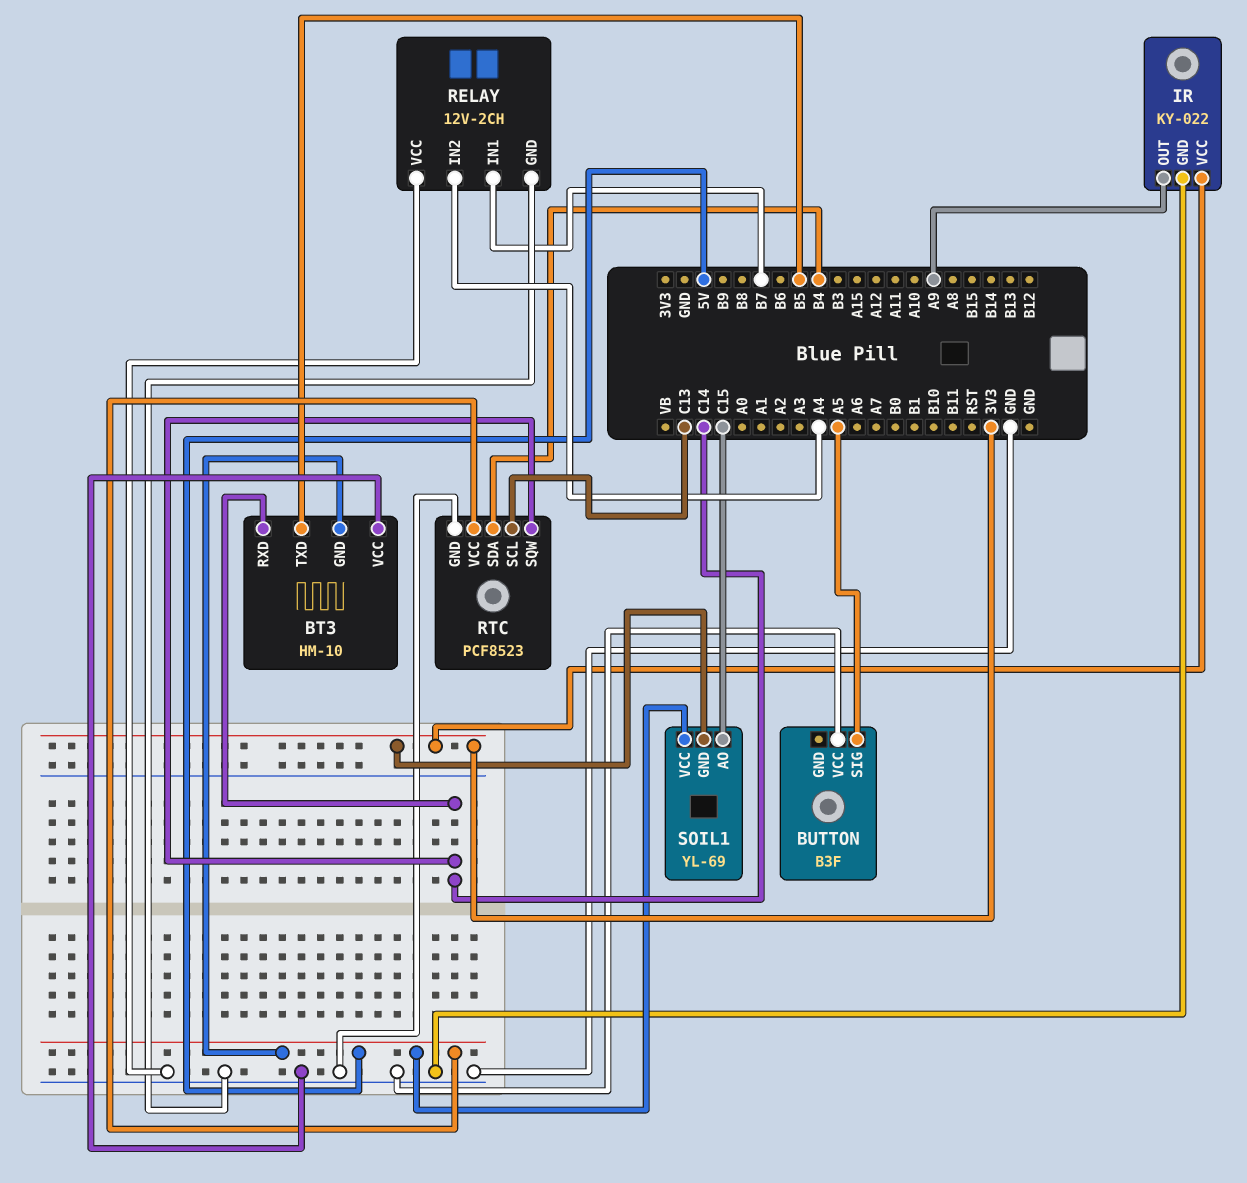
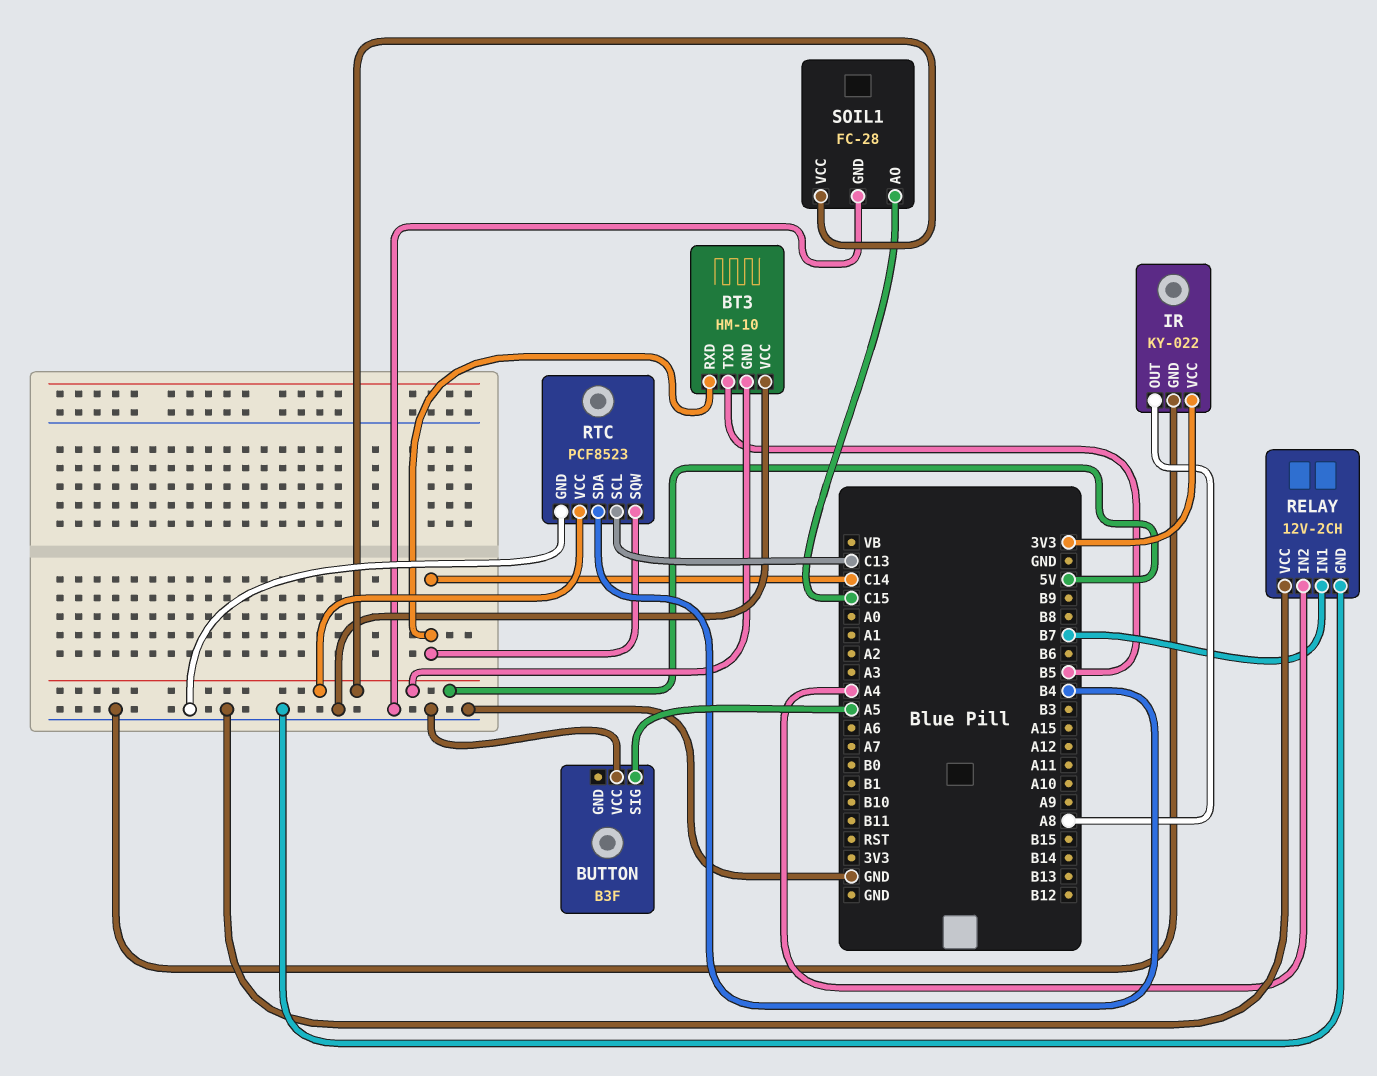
IR pin OUT: A9 -> A8
SOIL1: YL-69 -> FC-28
SOIL1 pin GND: 3V3 -> GND

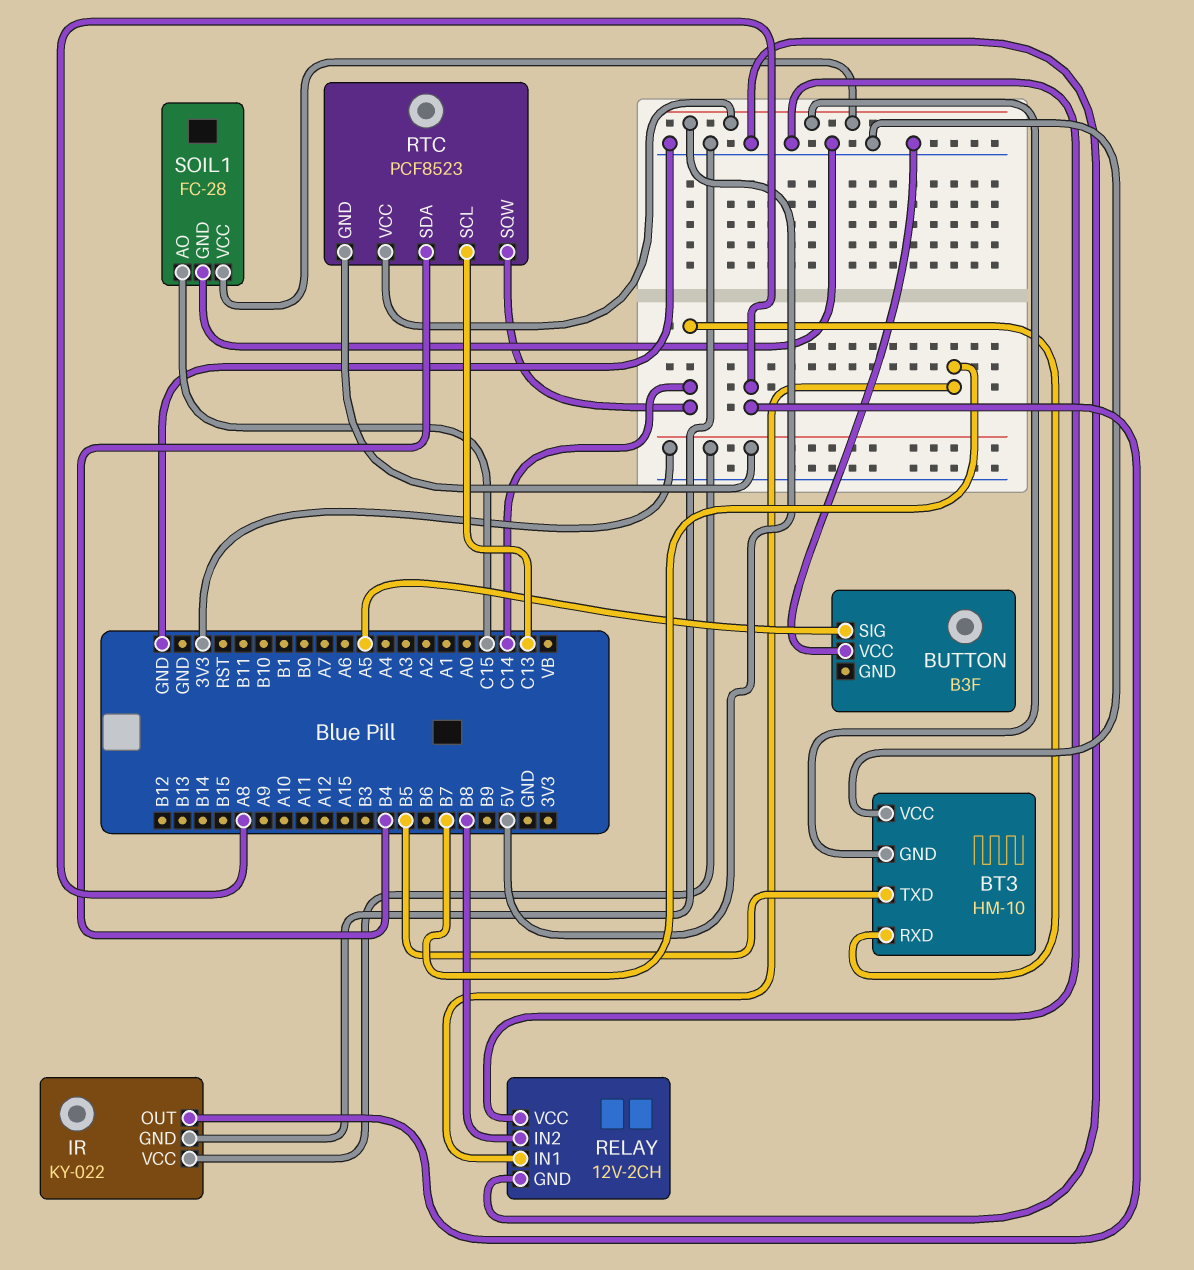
RELAY pin IN2: A4 -> B8
RTC pin GND: GND -> 3V3

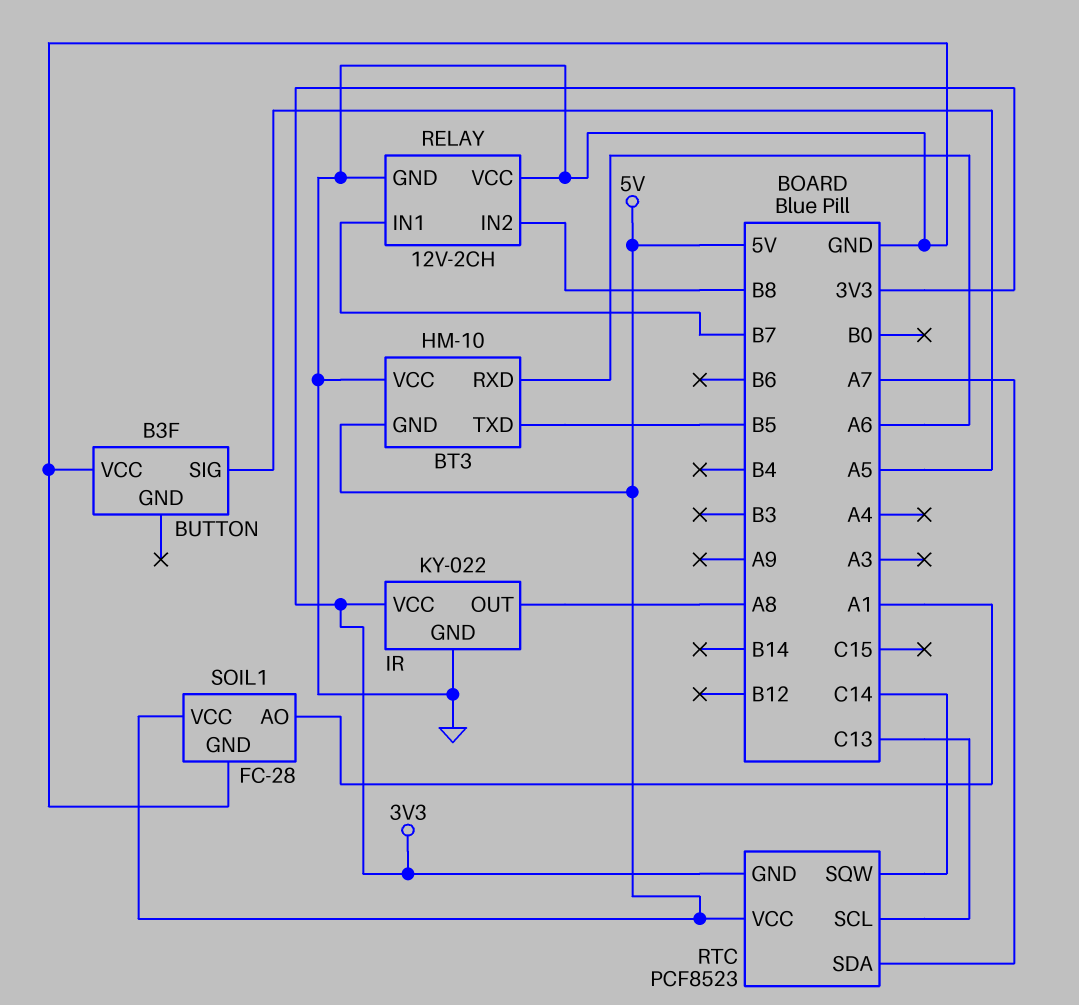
BT3 pin RXD: C14 -> A6
RTC pin SDA: B4 -> A7
SOIL1 pin AO: C15 -> A1

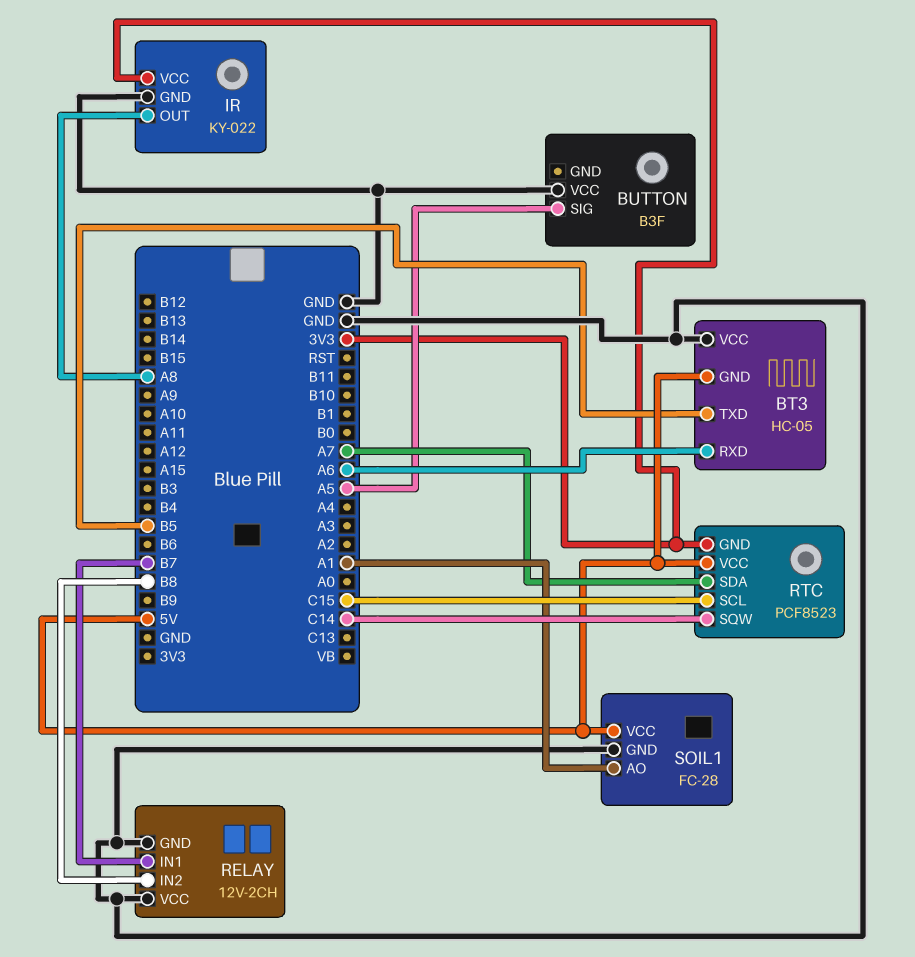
BT3: HM-10 -> HC-05
RTC pin SCL: C13 -> C15

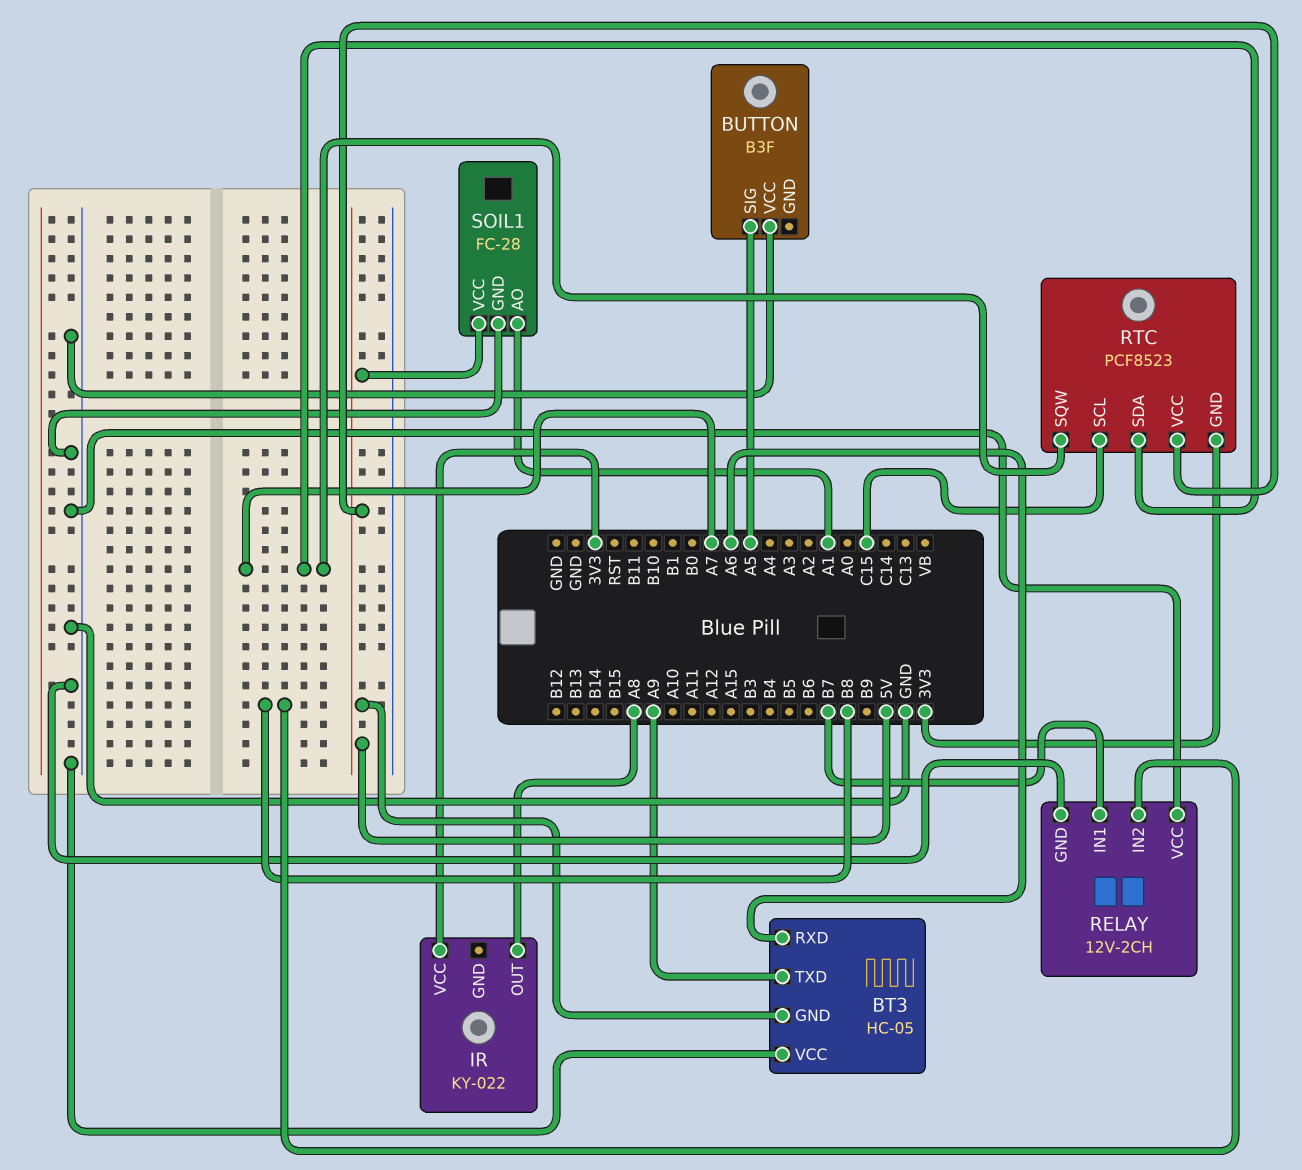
BT3 pin TXD: B5 -> A9
IR pin GND: GND -> none
RTC pin SQW: C14 -> A7

